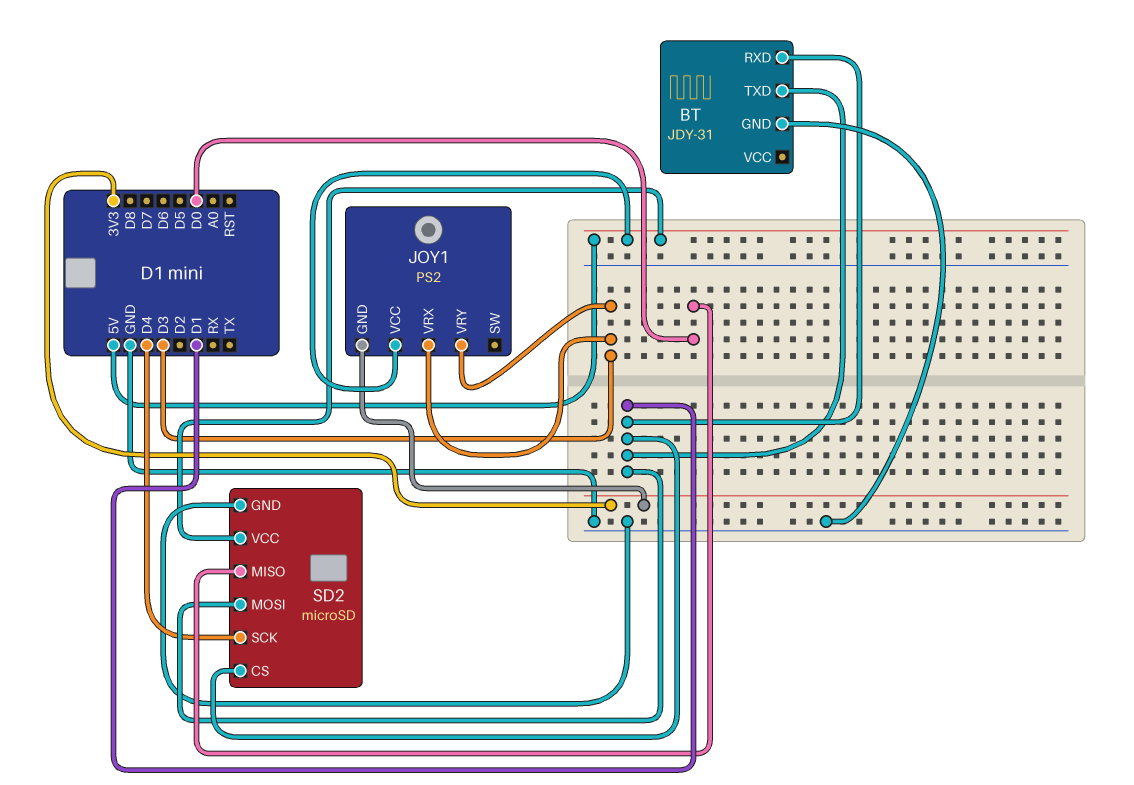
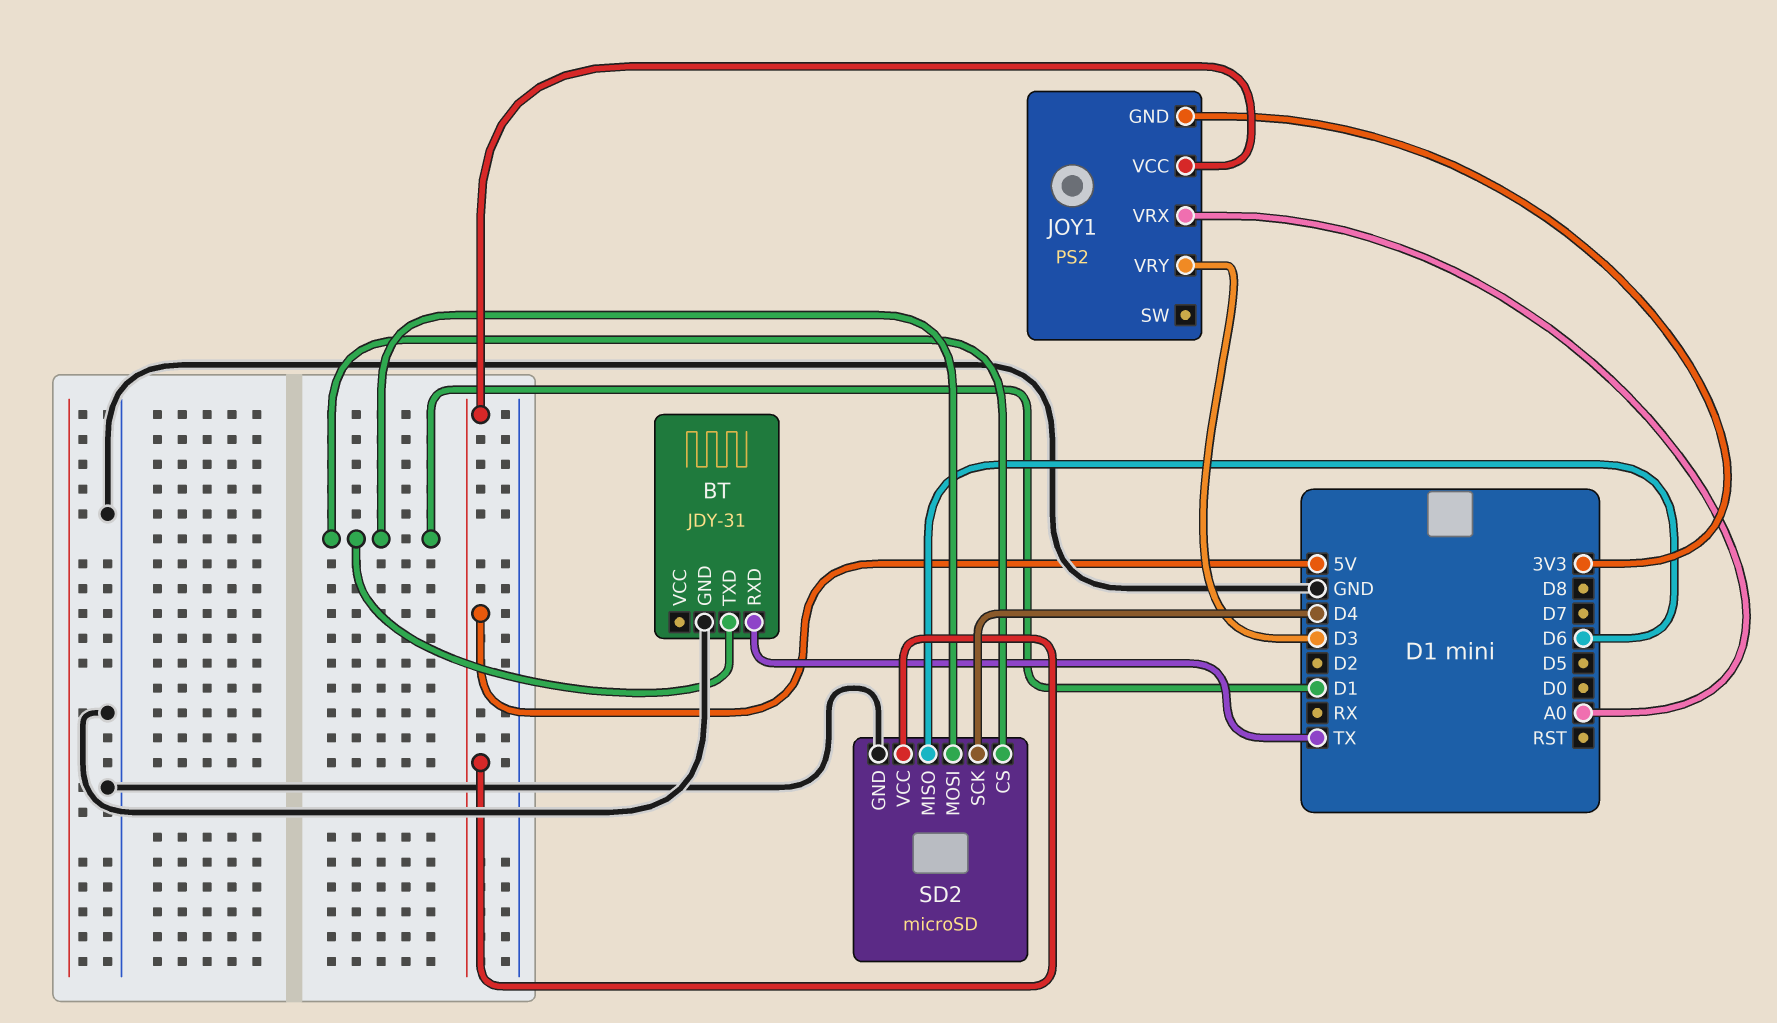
BT pin RXD: D1 -> TX
JOY1 pin VRX: D3 -> A0
SD2 pin MISO: D0 -> D6

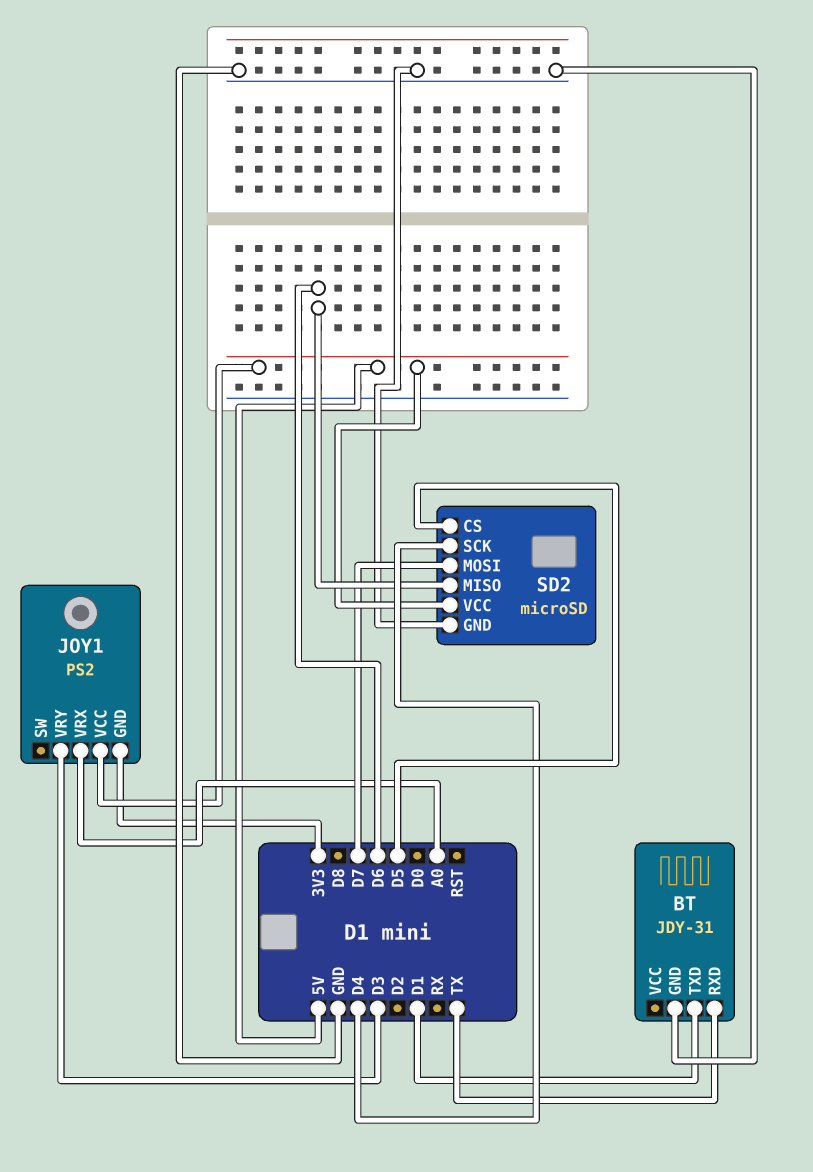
SD2 pin CS: D1 -> D5
SD2 pin MOSI: D1 -> D7

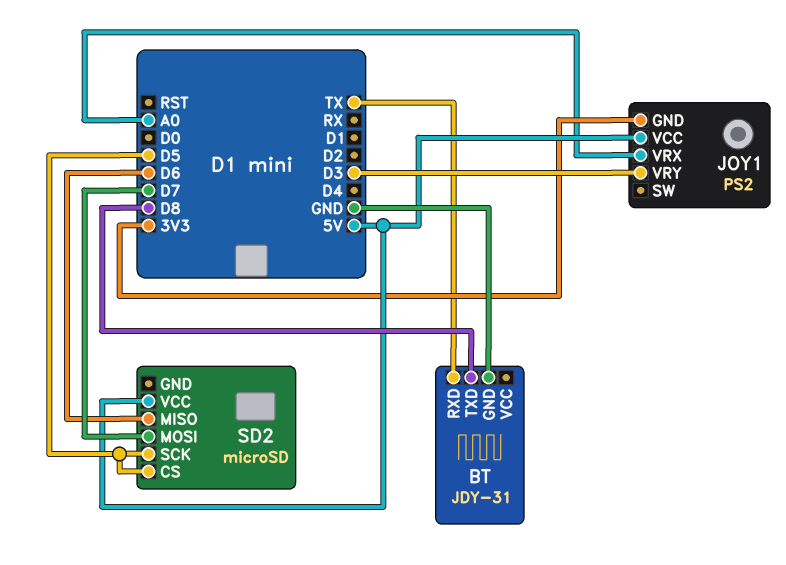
BT pin TXD: D1 -> D8
SD2 pin GND: GND -> none
SD2 pin SCK: D4 -> D5

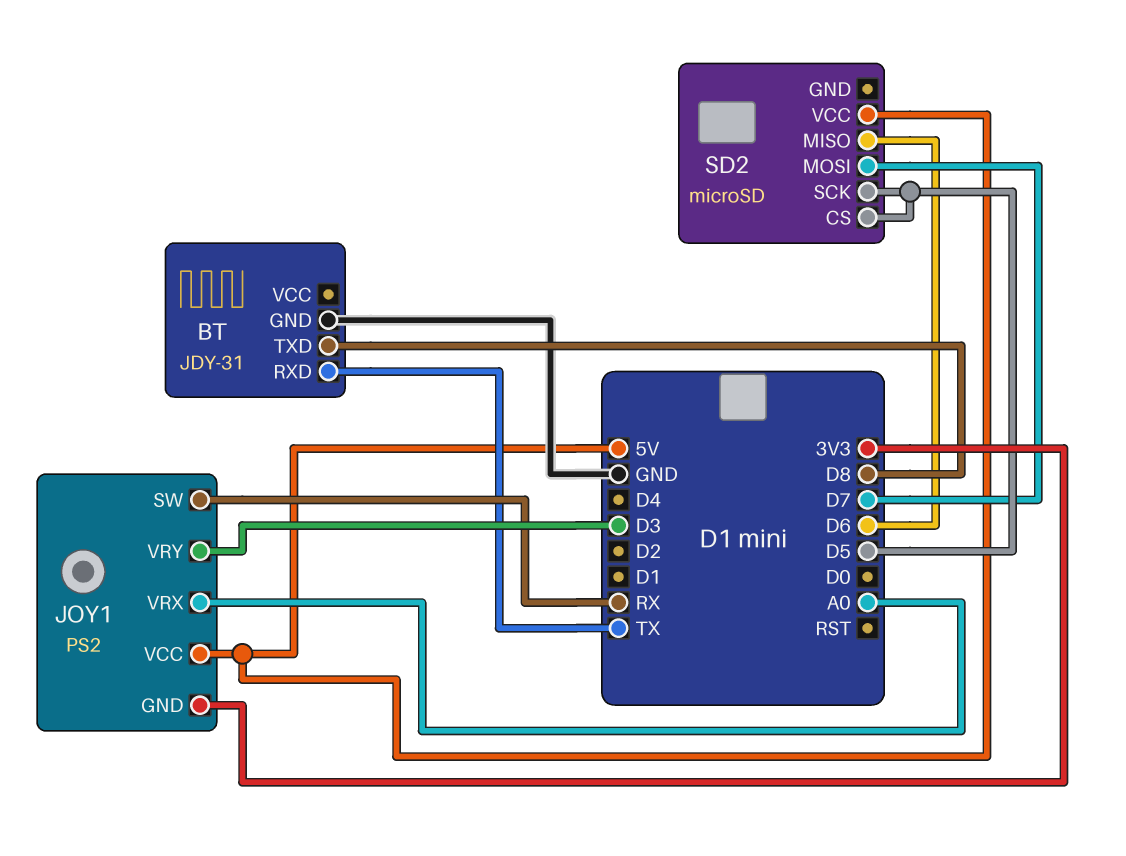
JOY1 pin SW: none -> RX

